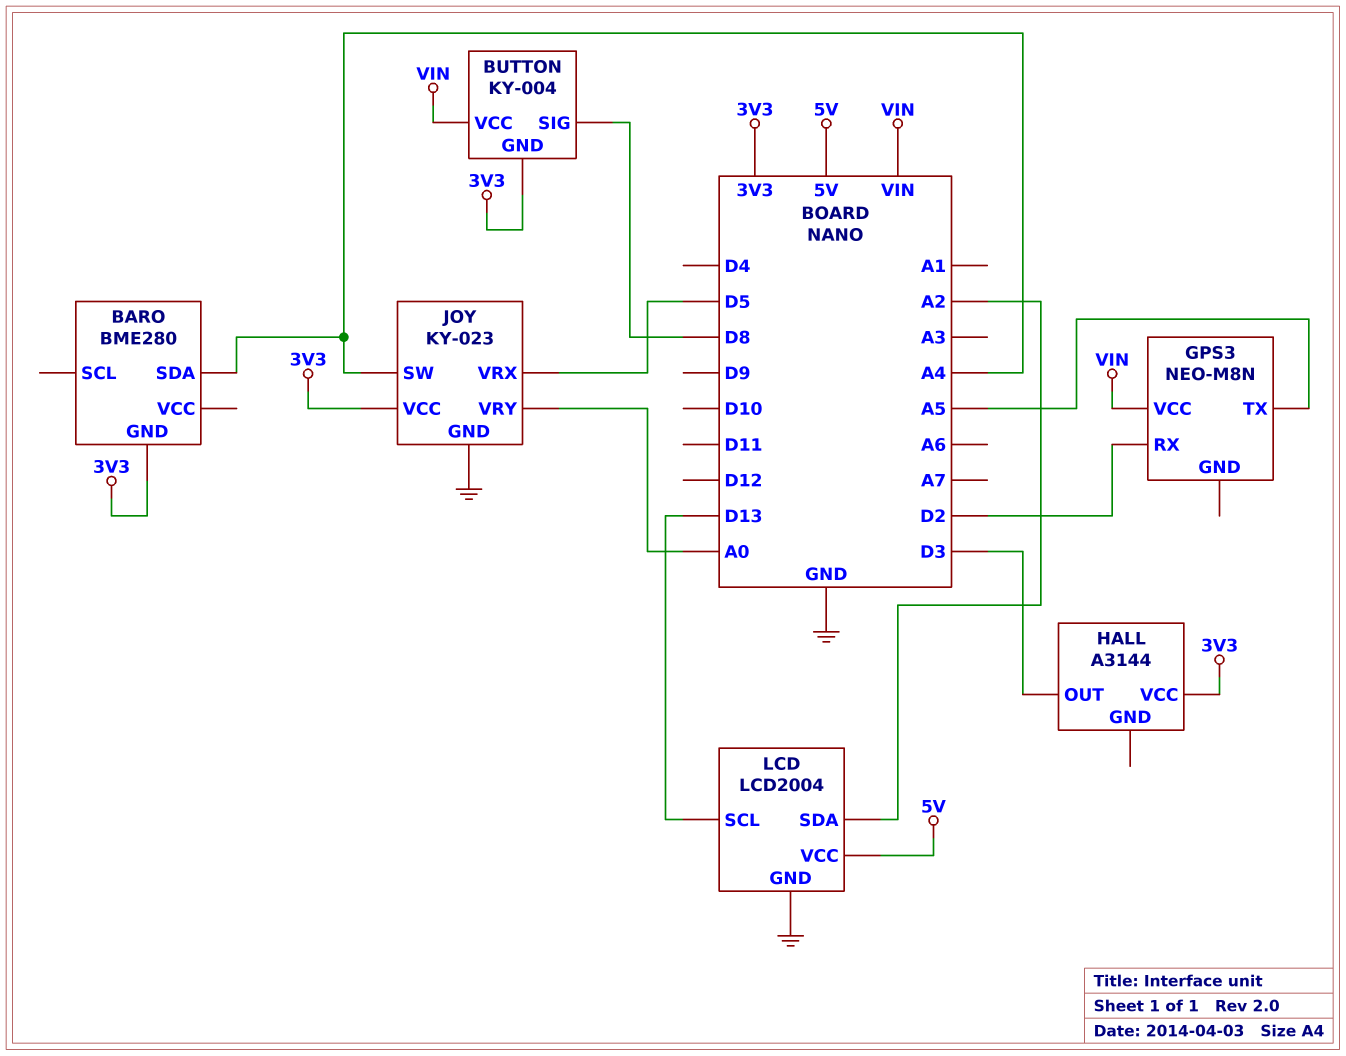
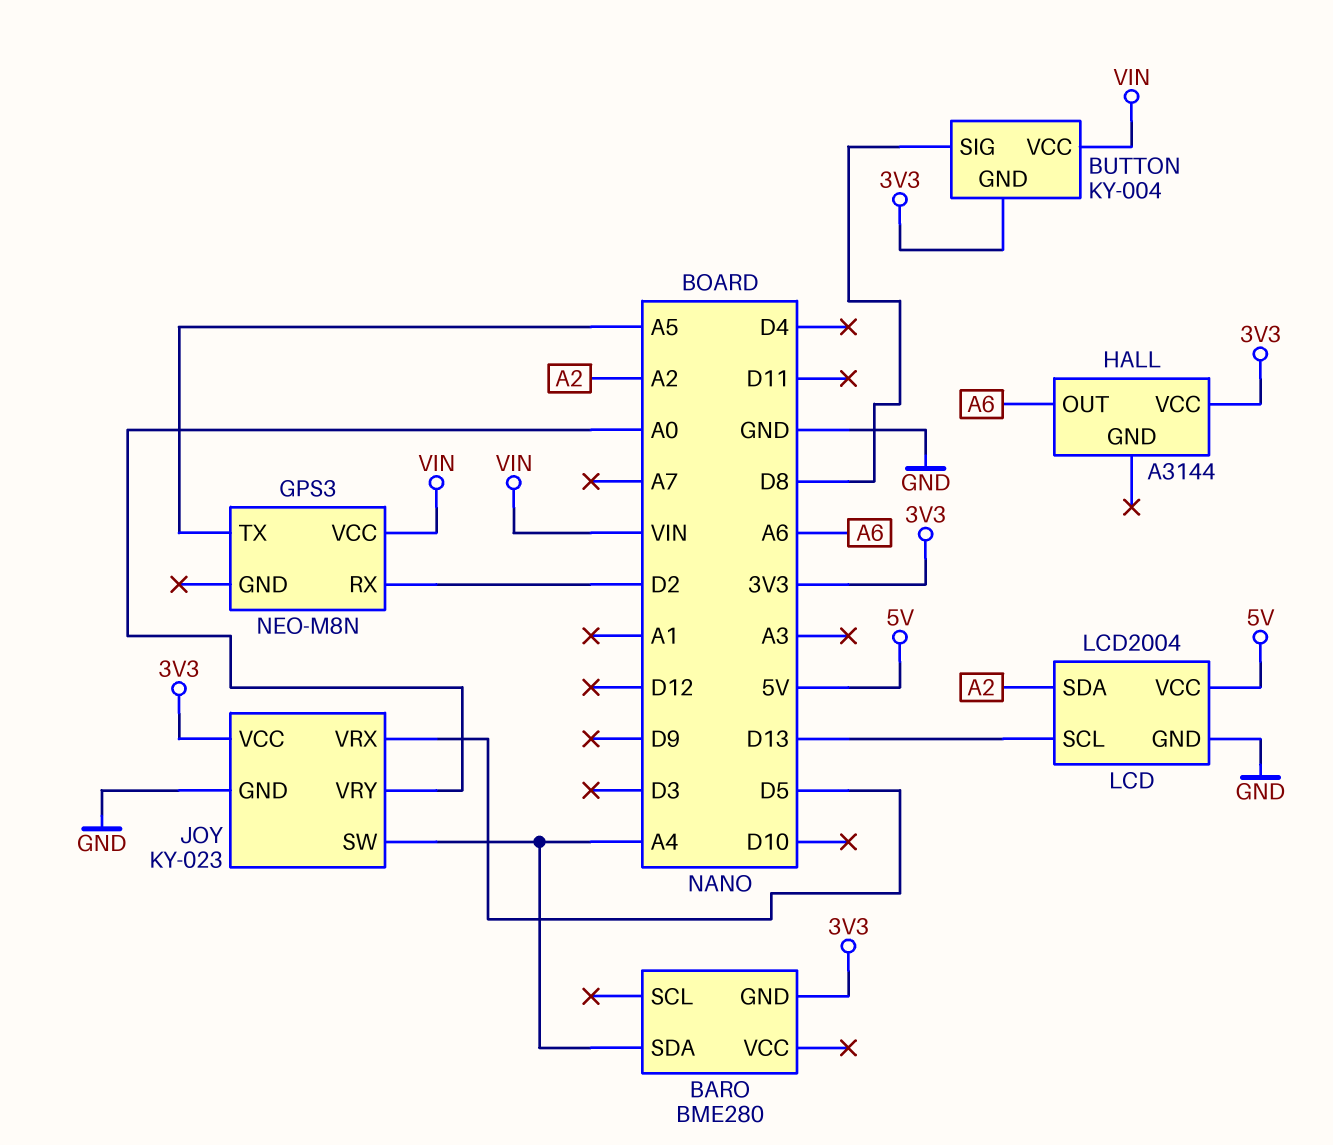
HALL pin OUT: D3 -> A6

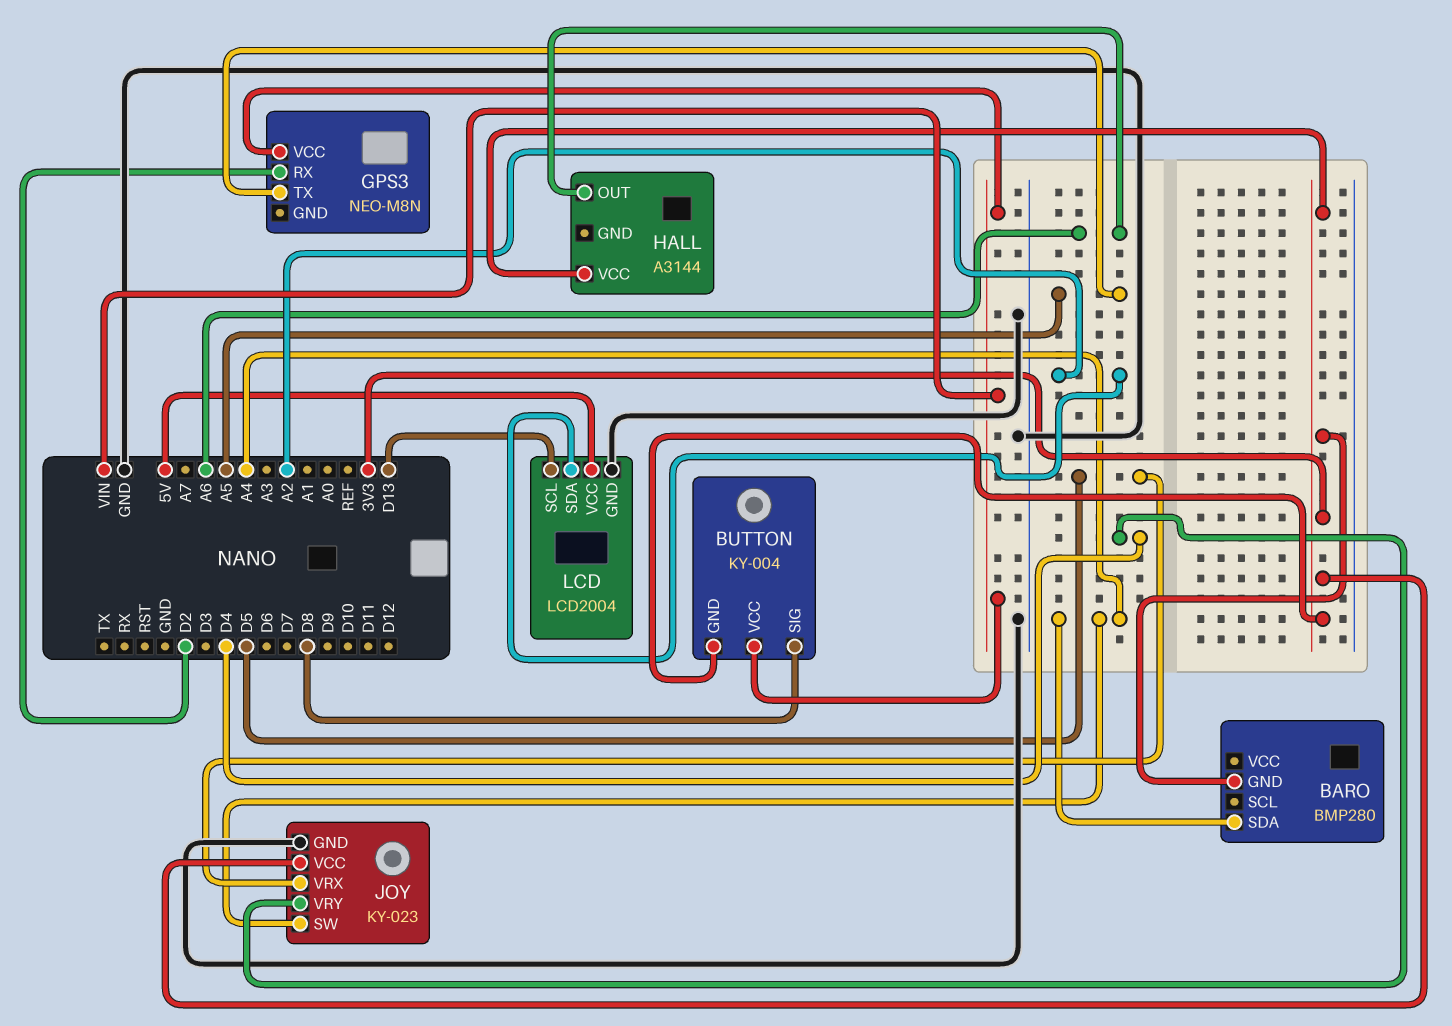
BARO: BME280 -> BMP280
JOY pin VRY: A0 -> D4

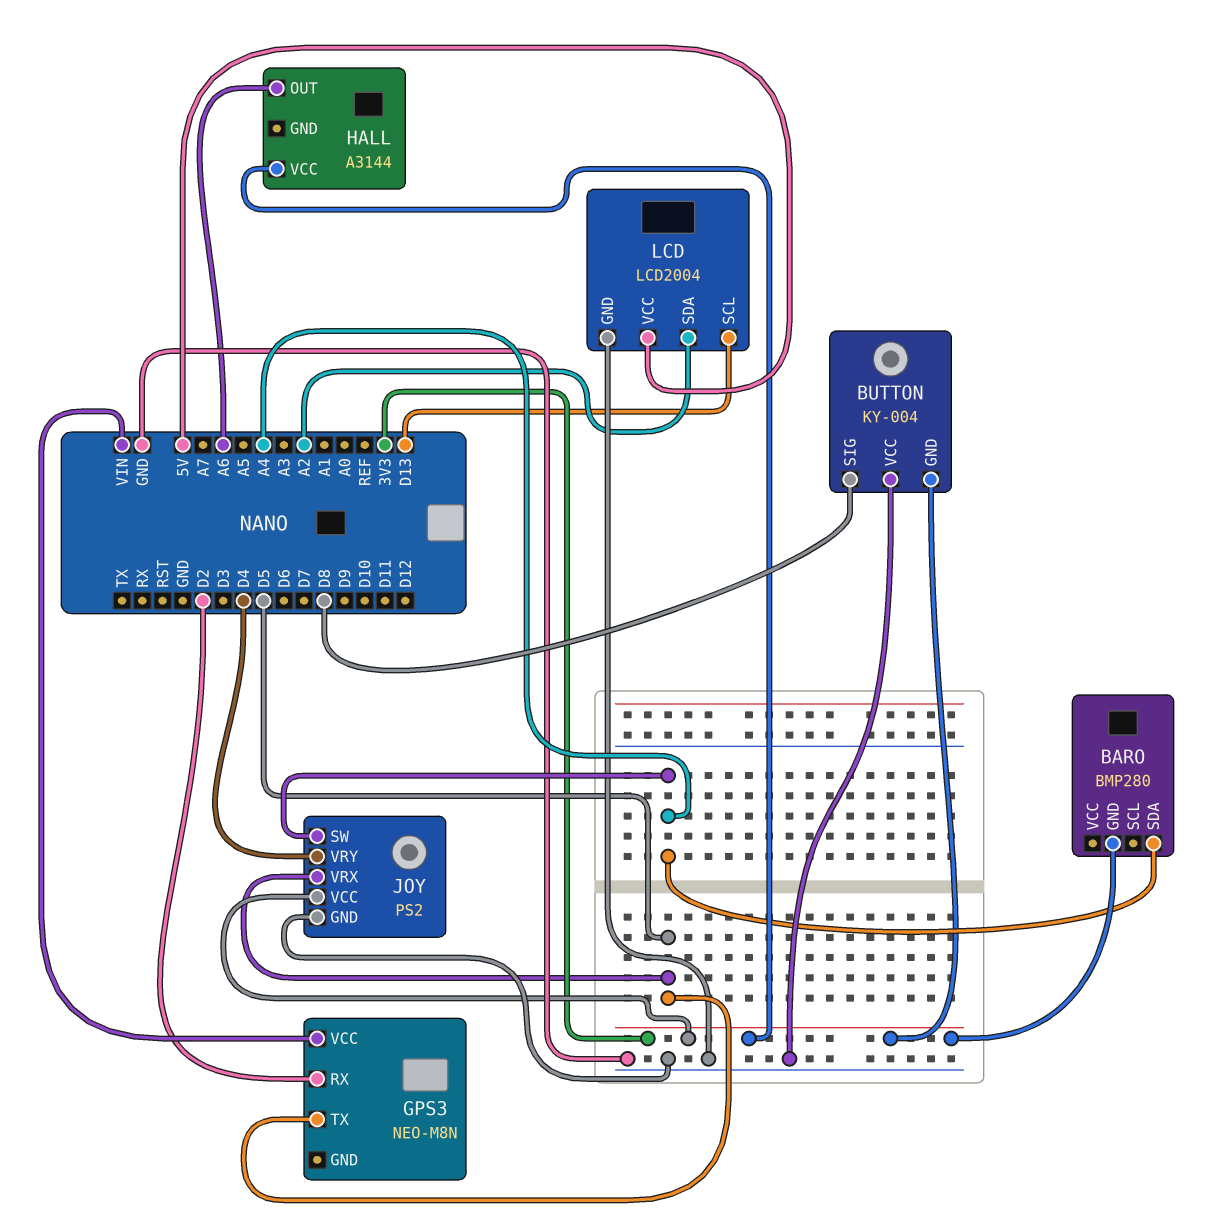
BUTTON pin VCC: VIN -> GND
GPS3 pin TX: A5 -> D5
JOY: KY-023 -> PS2

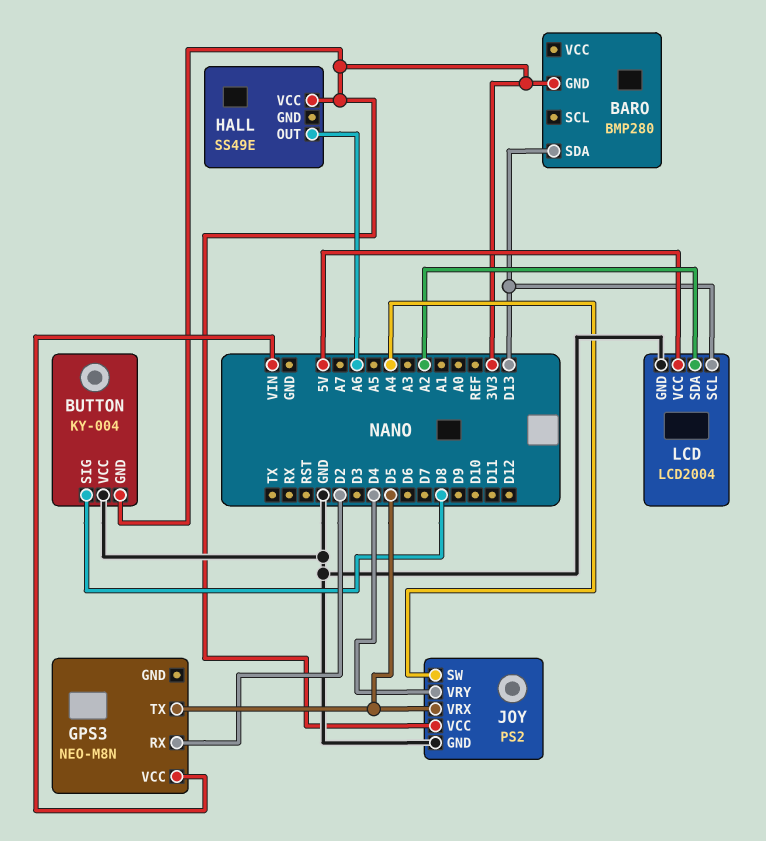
BARO pin SDA: A4 -> D13
HALL: A3144 -> SS49E

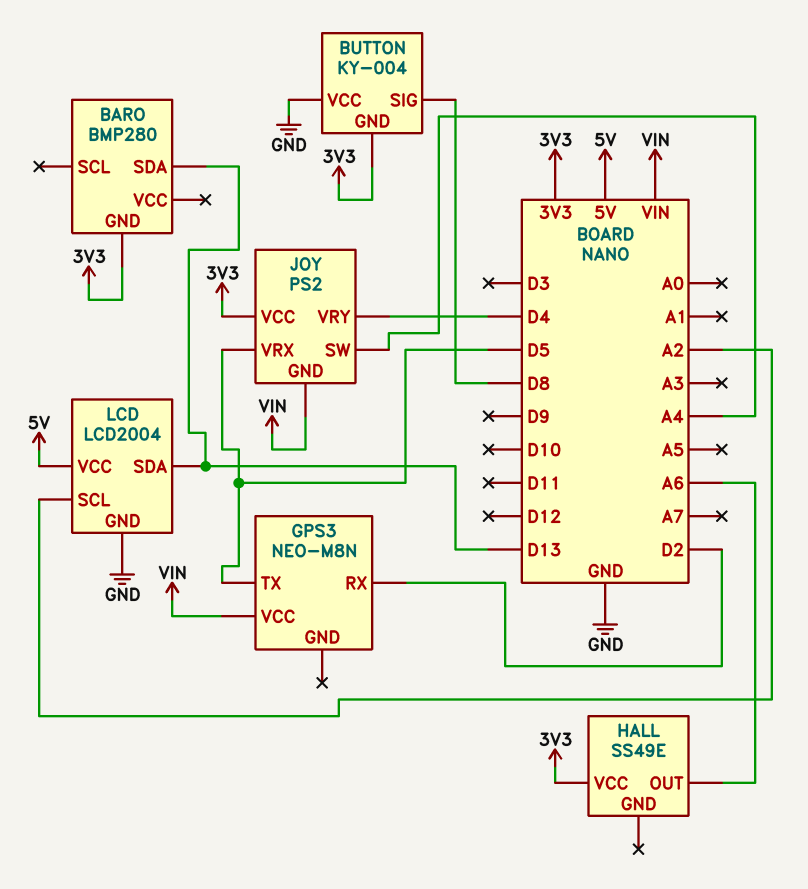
JOY pin GND: GND -> VIN
LCD pin SCL: D13 -> A2
LCD pin SDA: A2 -> D13

